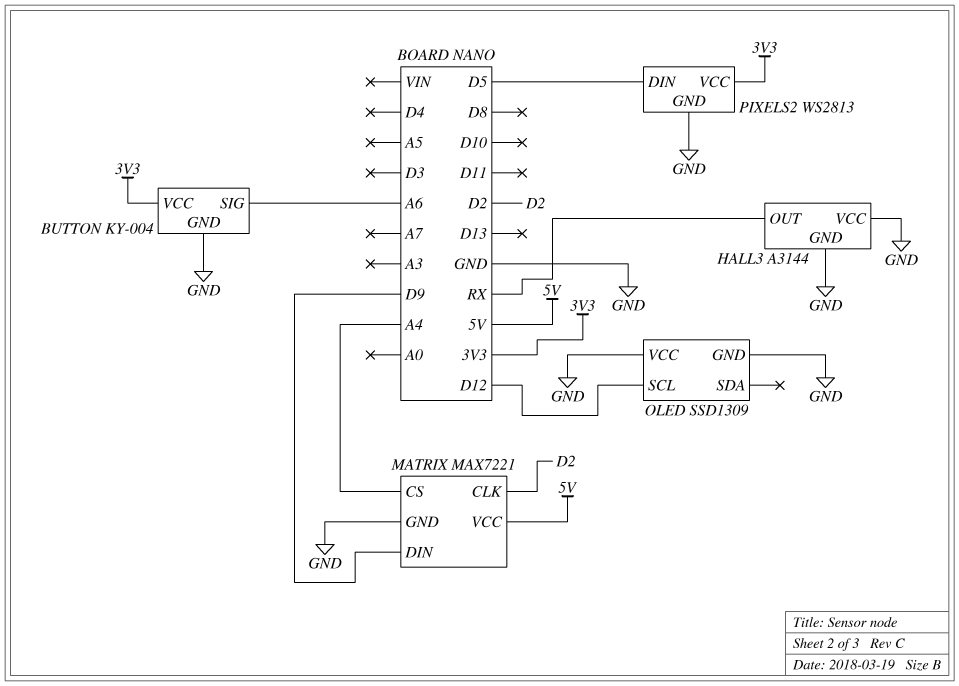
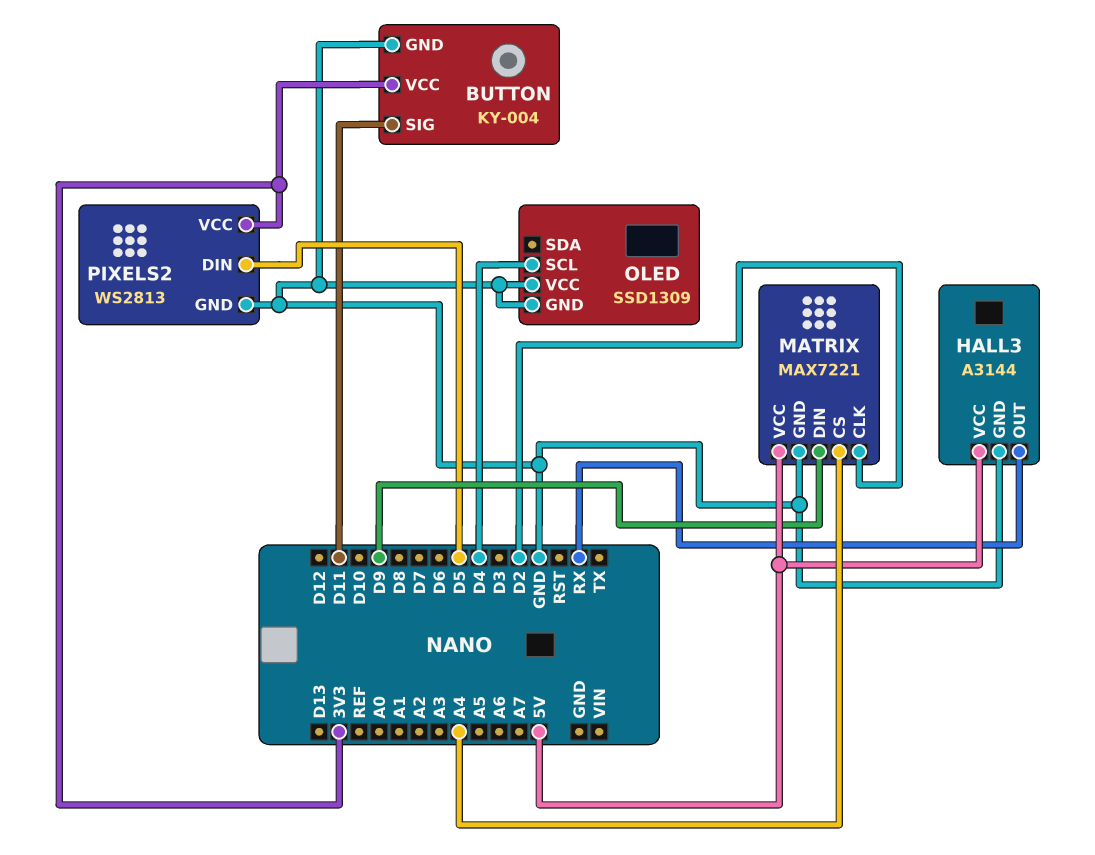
BUTTON pin SIG: A6 -> D11
HALL3 pin VCC: GND -> 5V
OLED pin SCL: D12 -> D4

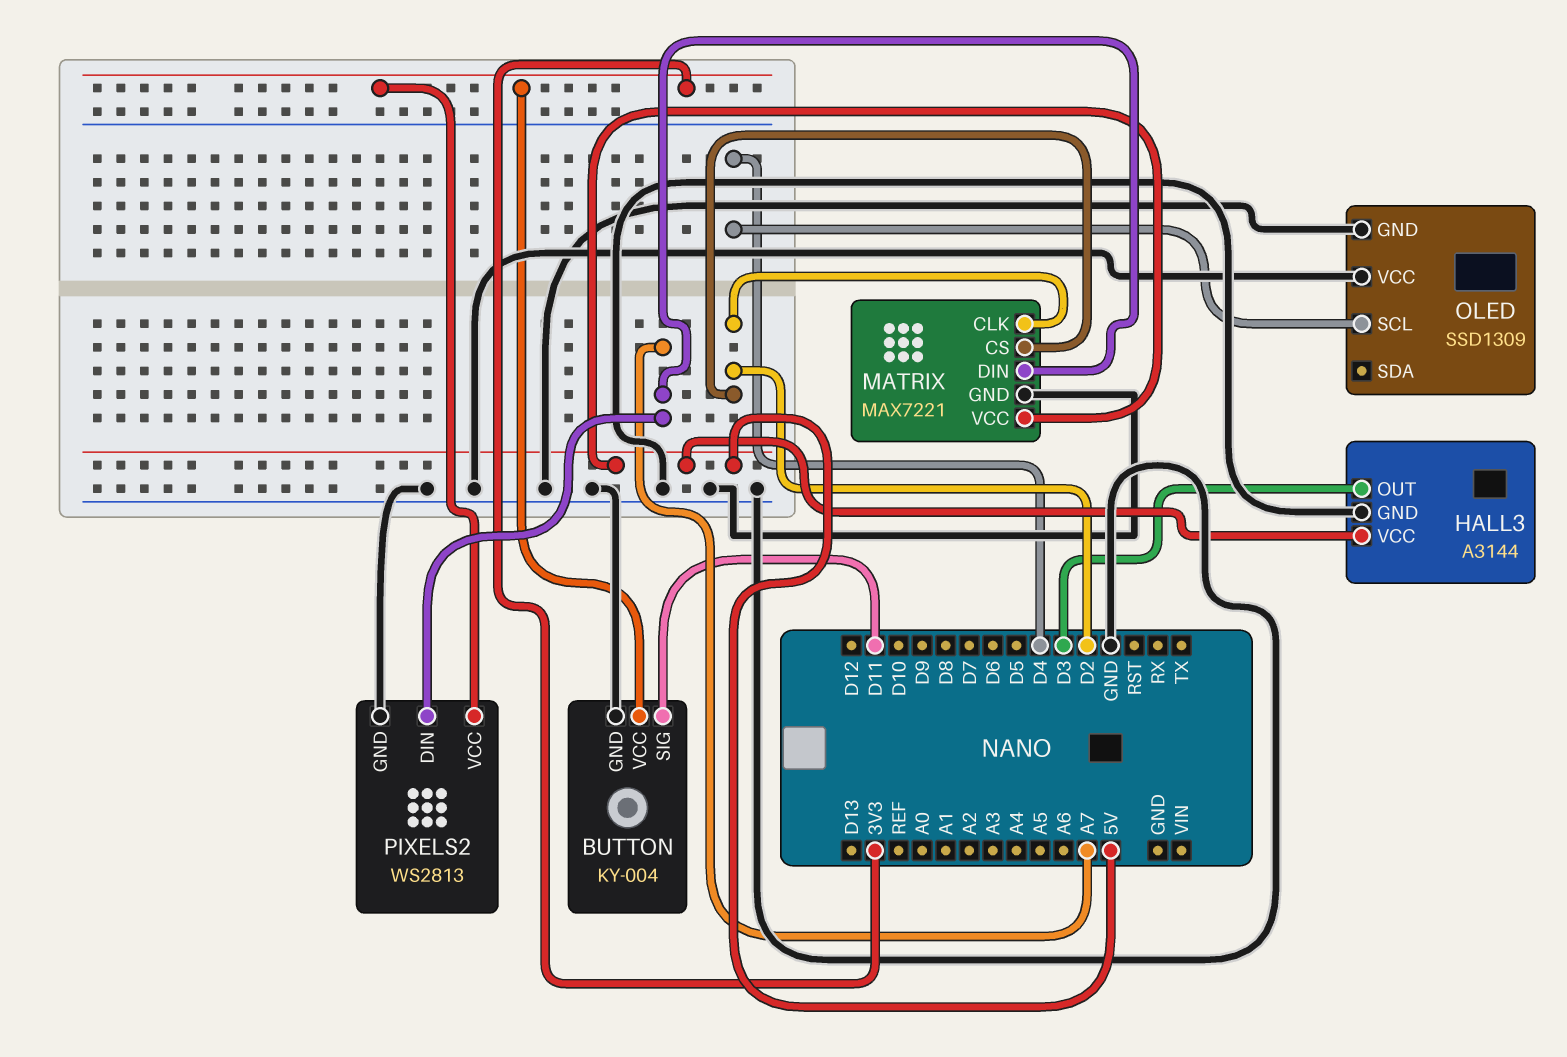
HALL3 pin OUT: RX -> D3
MATRIX pin CS: A4 -> D2
MATRIX pin DIN: D9 -> A7
PIXELS2 pin DIN: D5 -> A7

